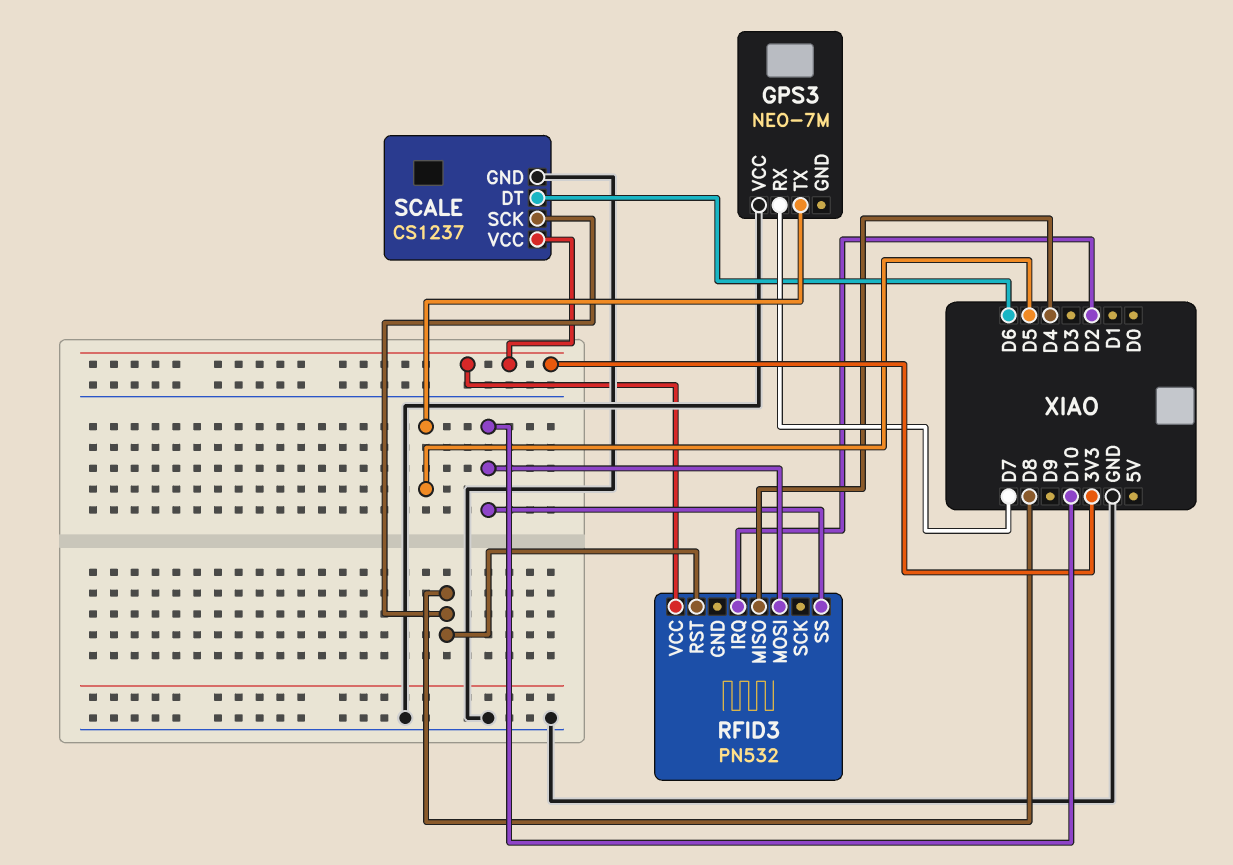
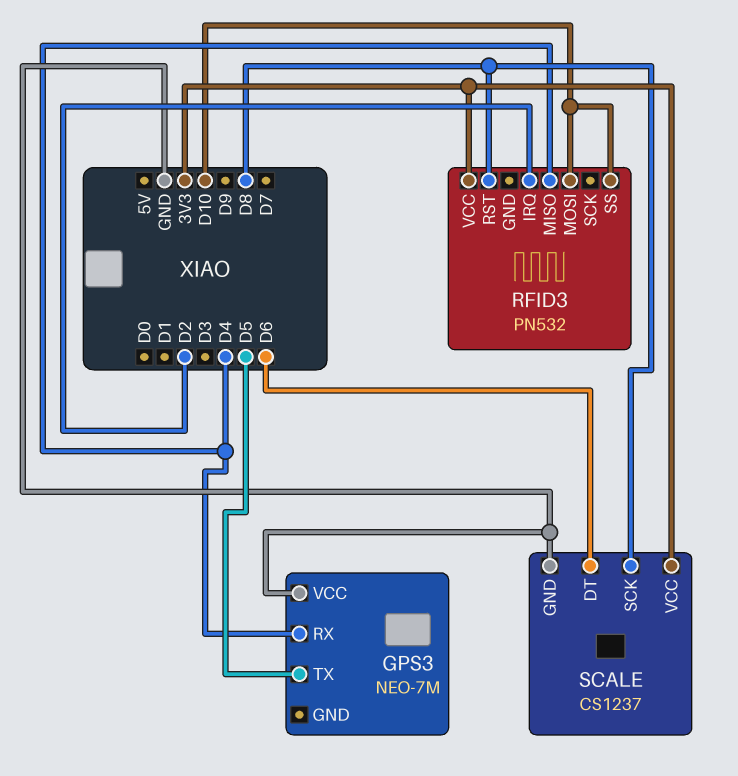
GPS3 pin RX: D7 -> D4

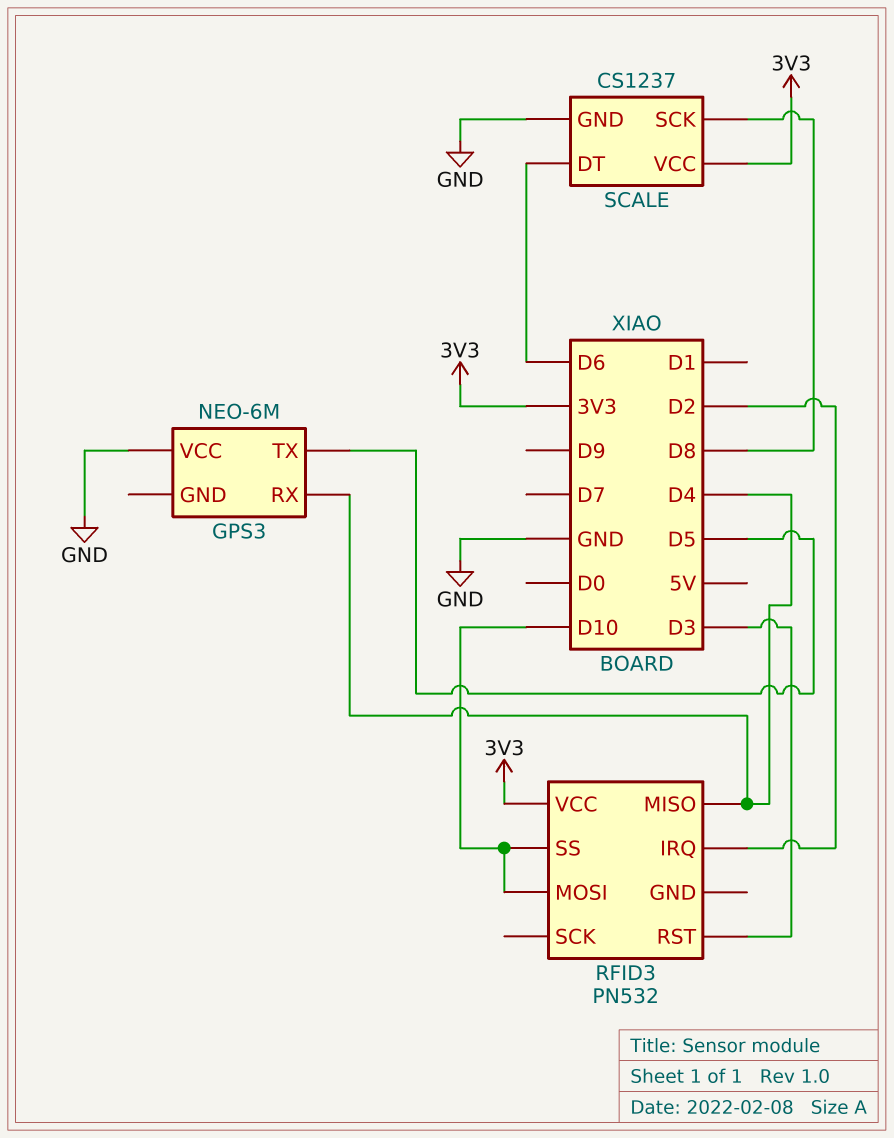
GPS3: NEO-7M -> NEO-6M
RFID3 pin RST: D8 -> D3

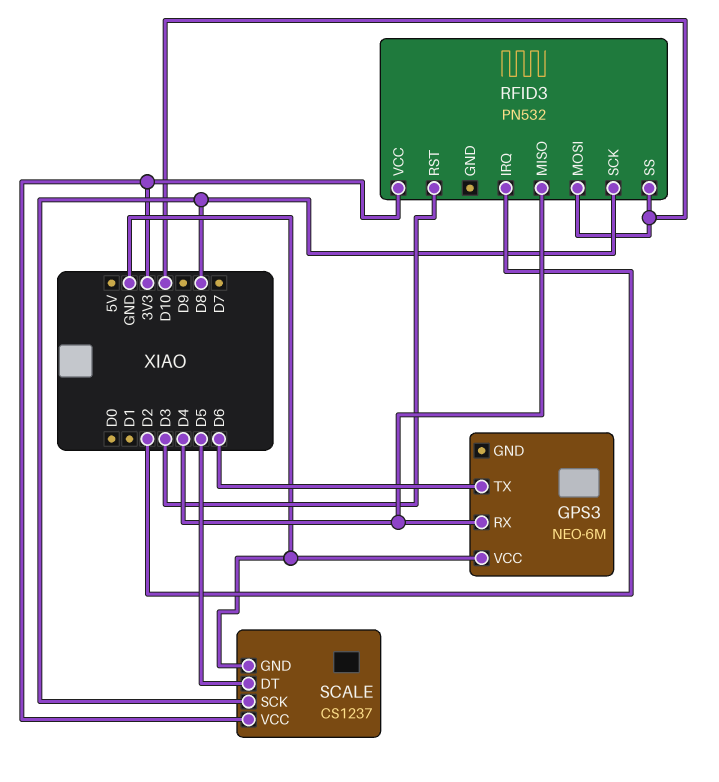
GPS3 pin TX: D5 -> D6
RFID3 pin SCK: none -> D8
SCALE pin DT: D6 -> D5

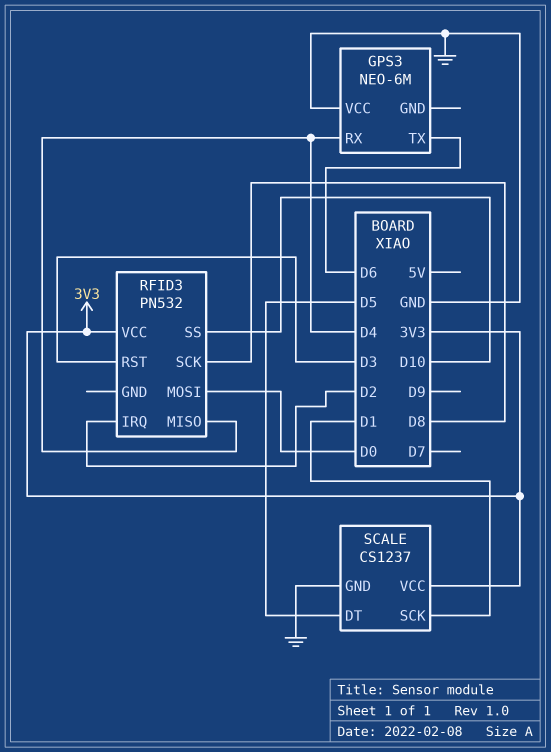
RFID3 pin MOSI: D10 -> D0
SCALE pin SCK: D8 -> D1

